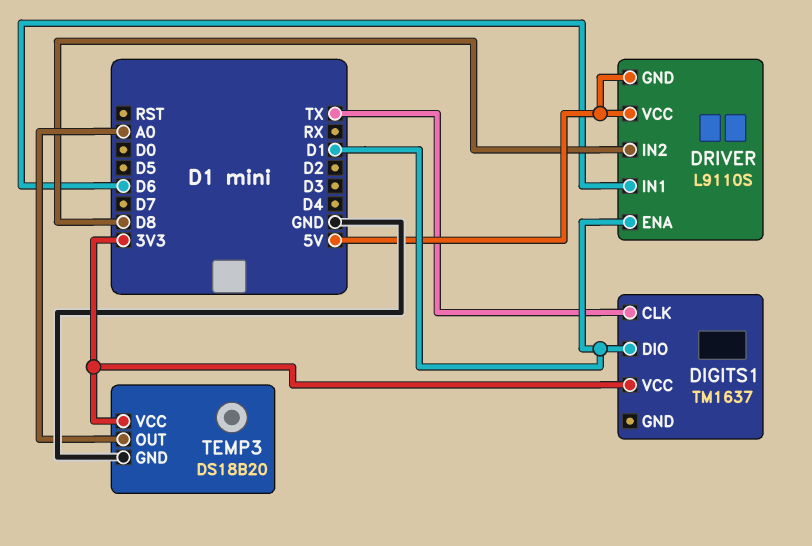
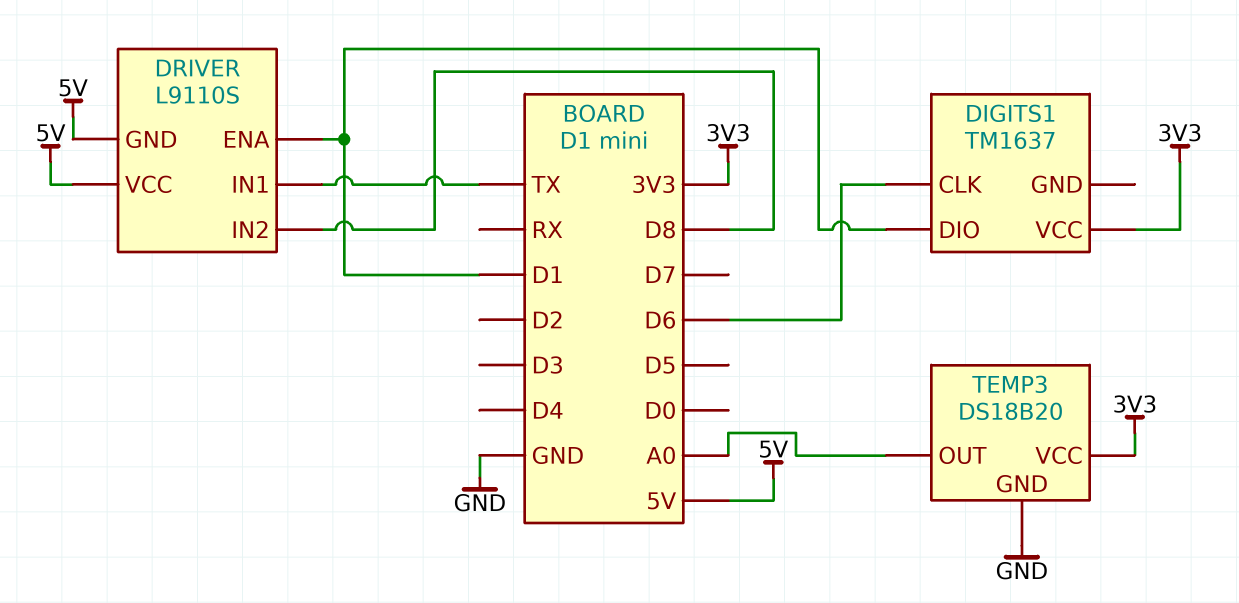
DIGITS1 pin CLK: TX -> D6
DRIVER pin IN1: D6 -> TX

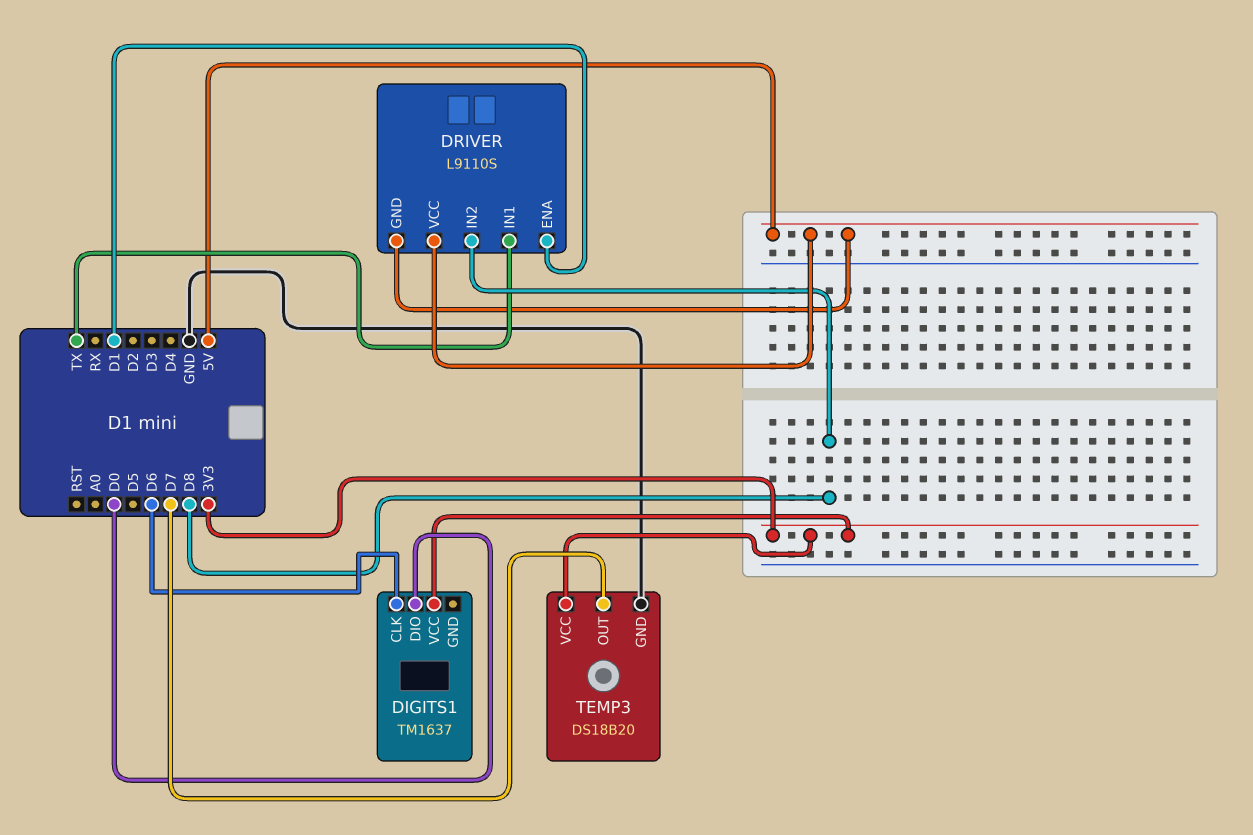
DIGITS1 pin DIO: D1 -> D0
TEMP3 pin OUT: A0 -> D7

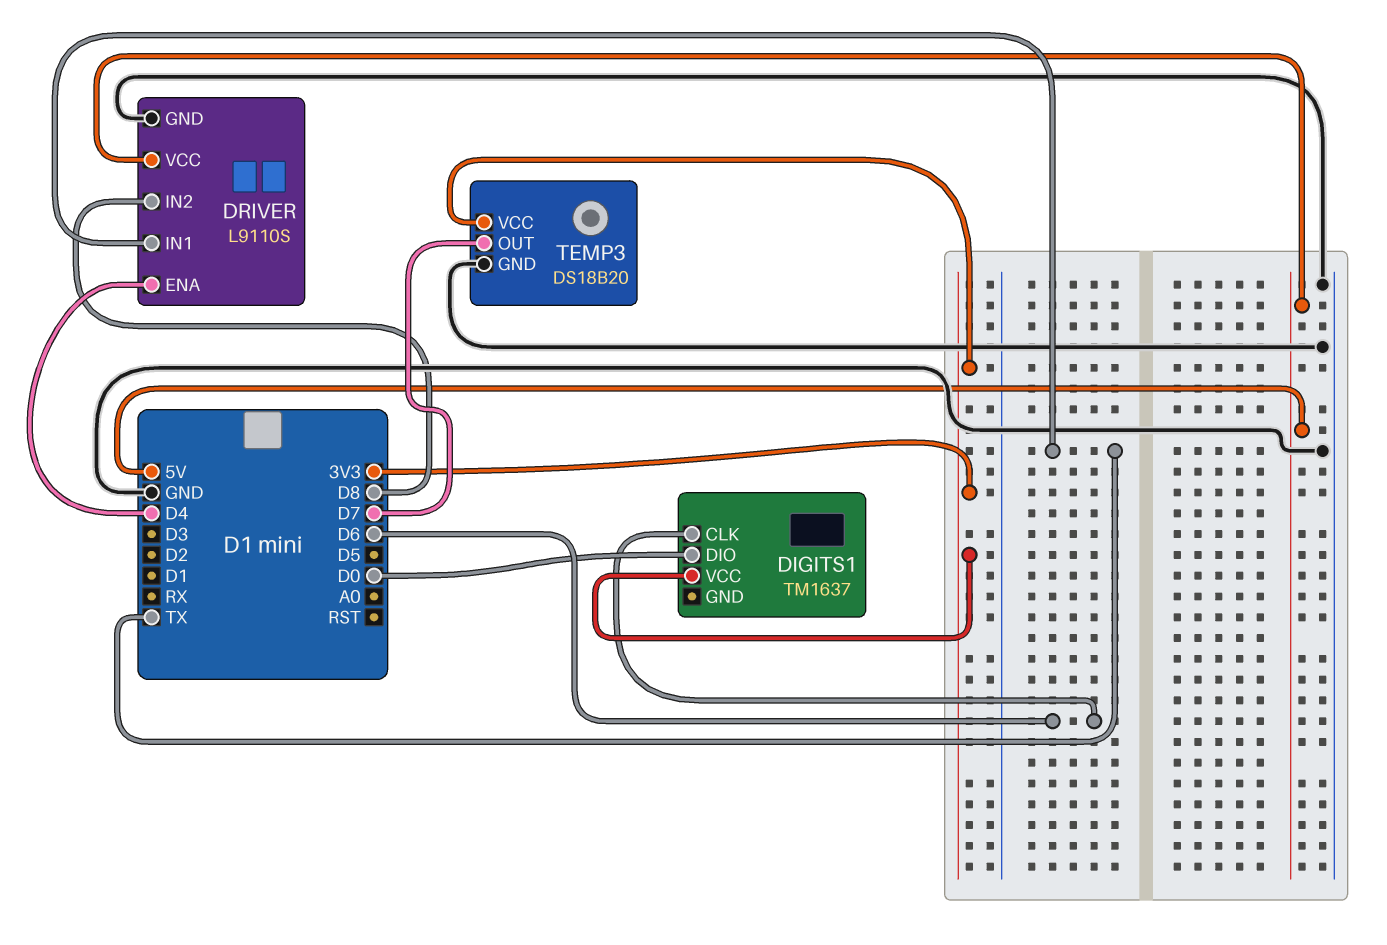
DRIVER pin ENA: D1 -> D4
DRIVER pin GND: 5V -> GND

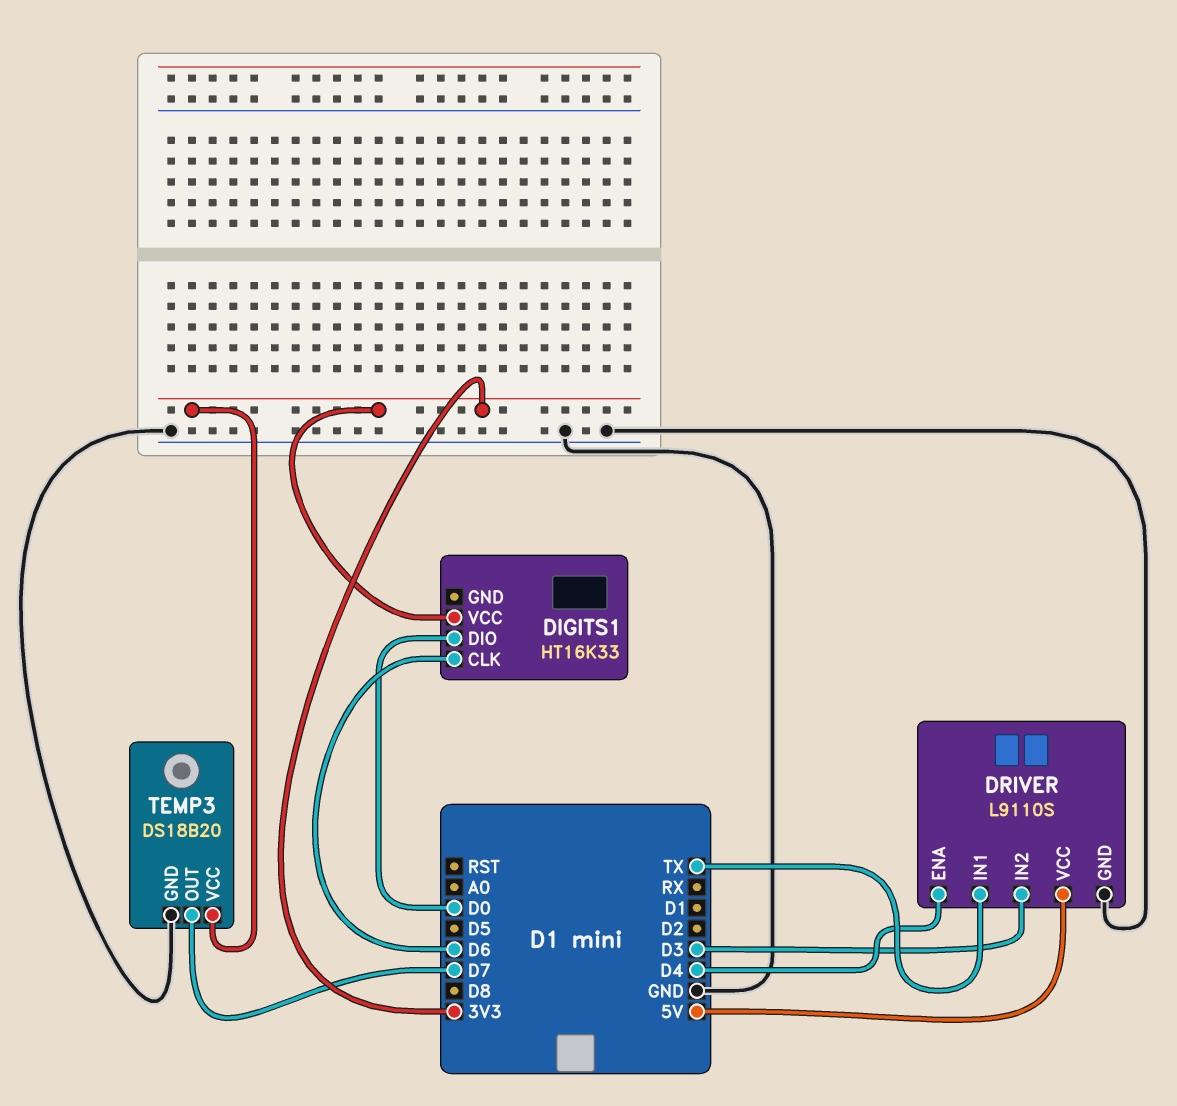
DIGITS1: TM1637 -> HT16K33
DRIVER pin IN2: D8 -> D3

